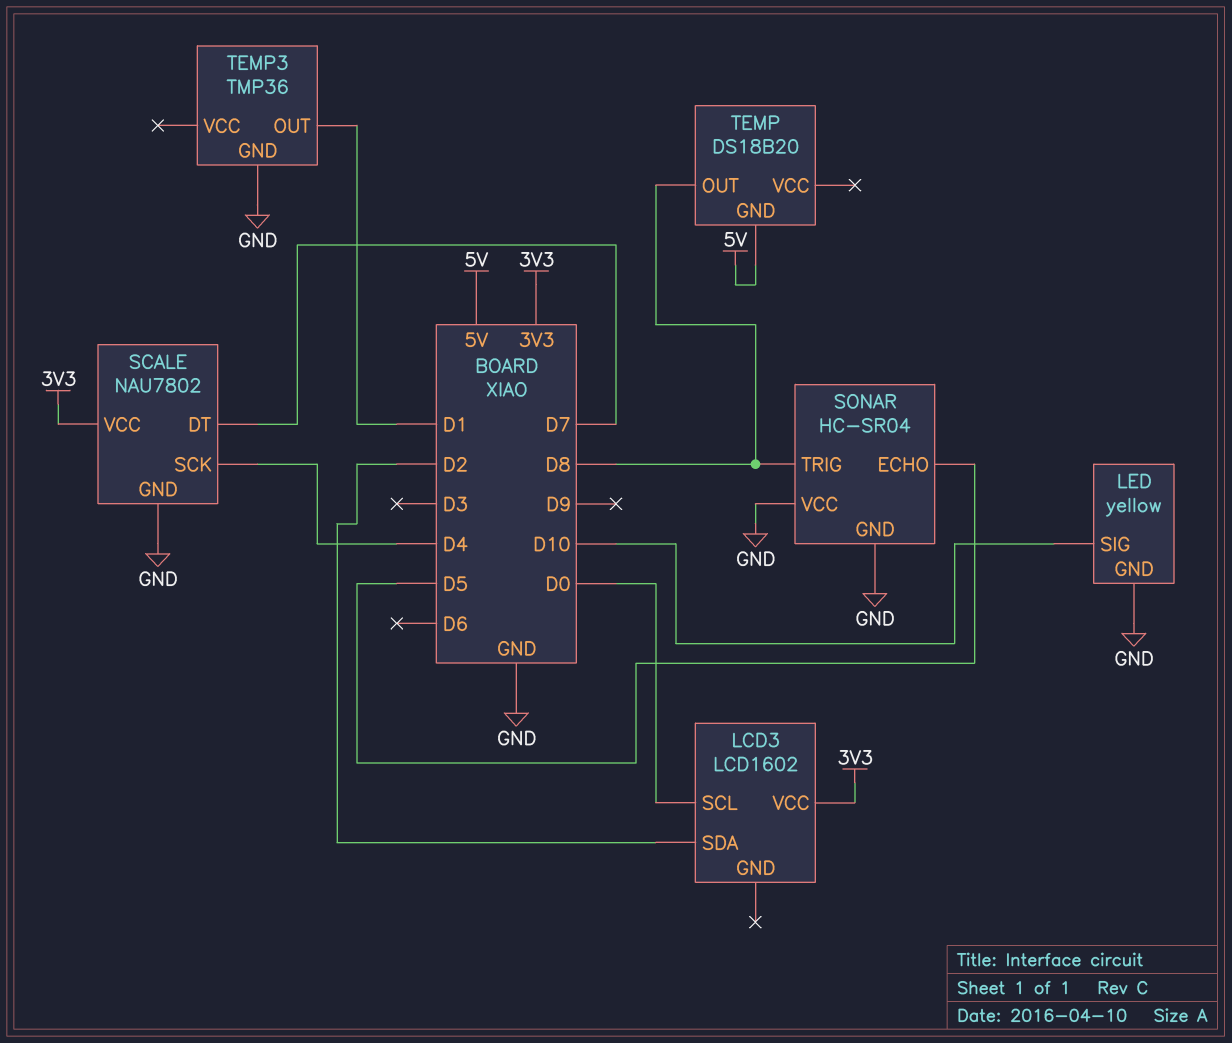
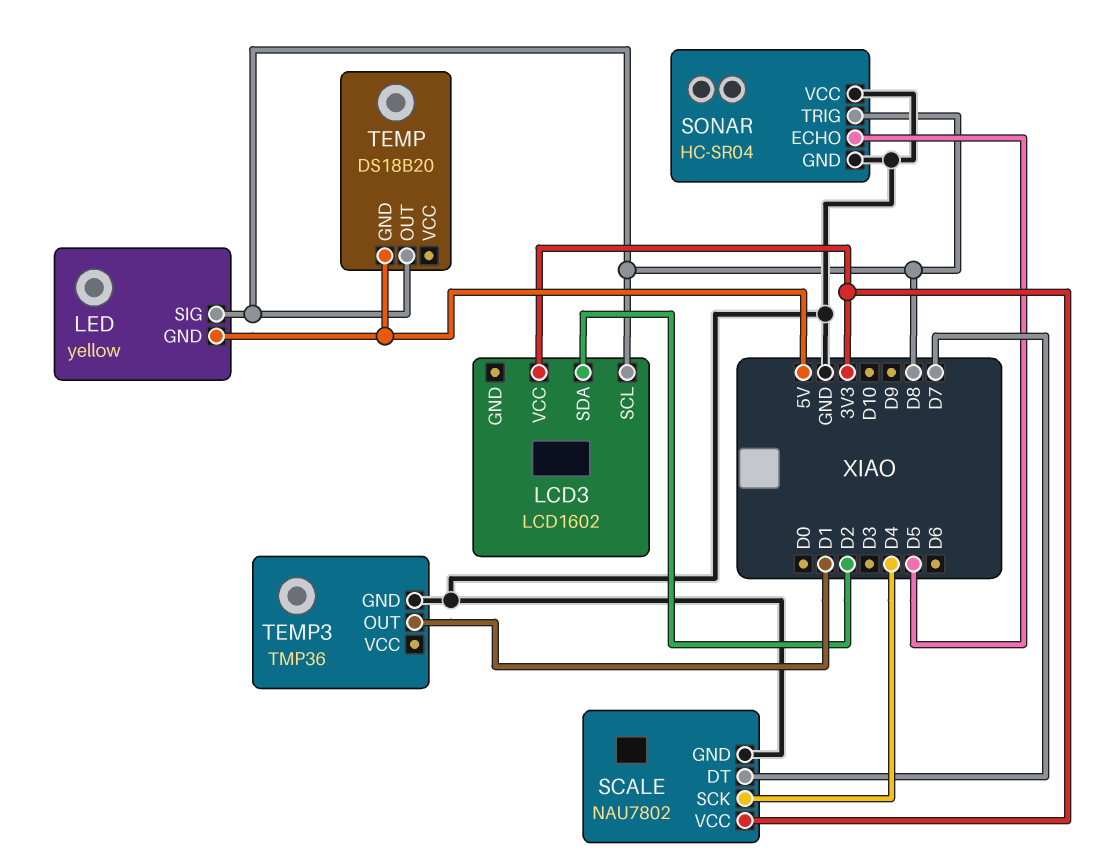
LCD3 pin SCL: D0 -> D8
LED pin GND: GND -> 5V
LED pin SIG: D10 -> D8

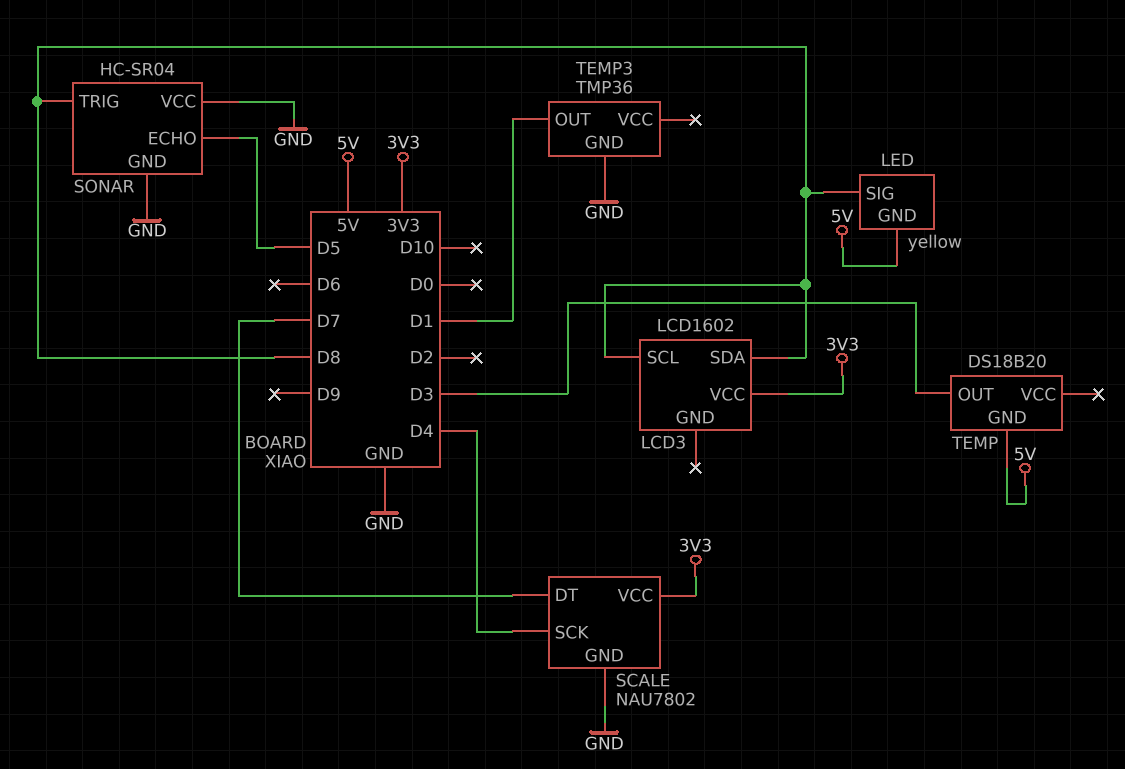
LCD3 pin SDA: D2 -> D8
TEMP pin OUT: D8 -> D3

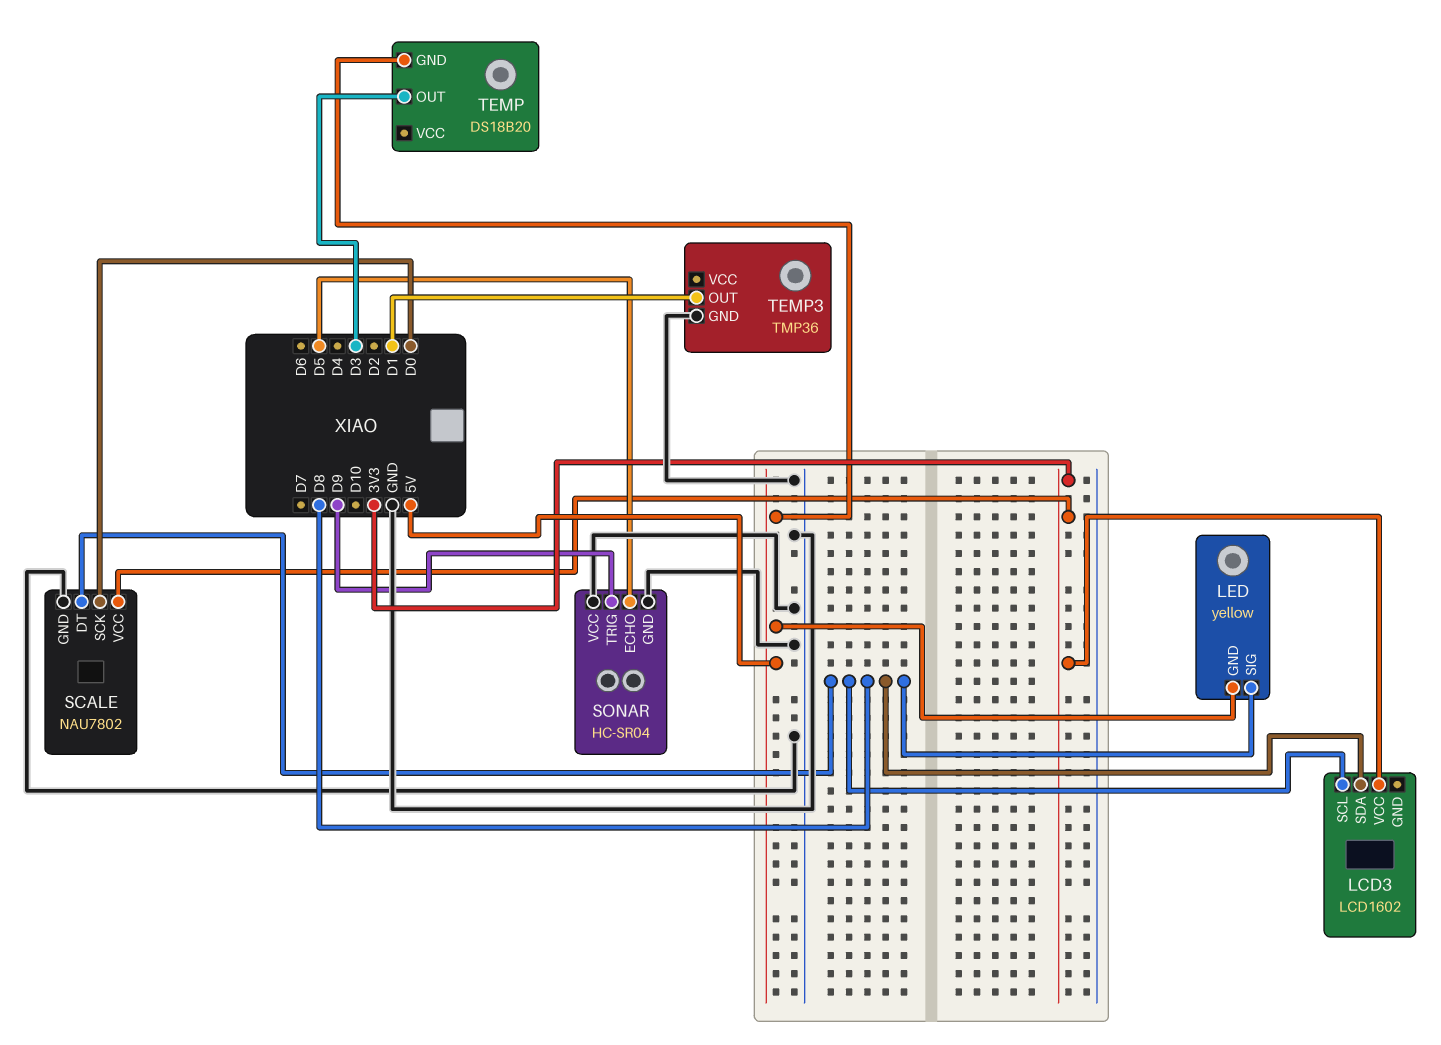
SCALE pin DT: D7 -> D8
SCALE pin SCK: D4 -> D0
SONAR pin TRIG: D8 -> D9

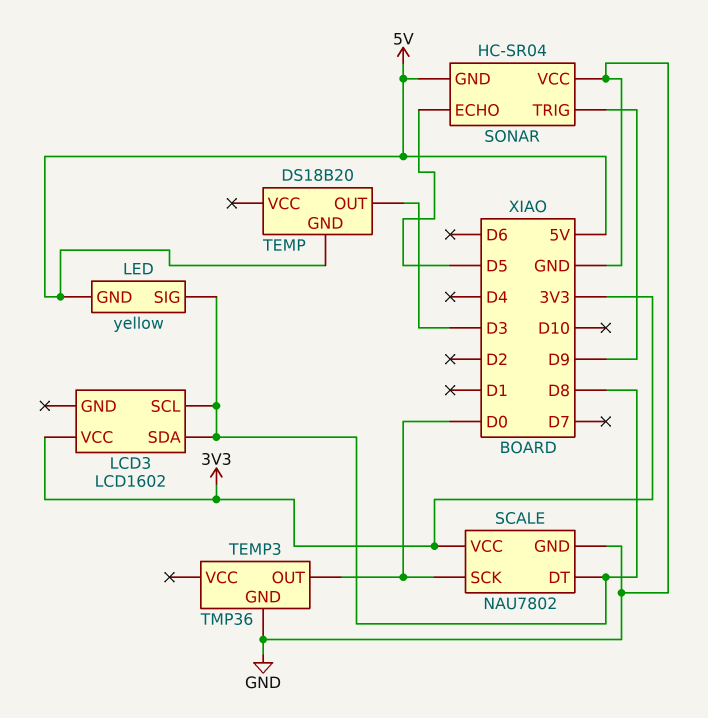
SONAR pin GND: GND -> 5V
TEMP3 pin OUT: D1 -> D0

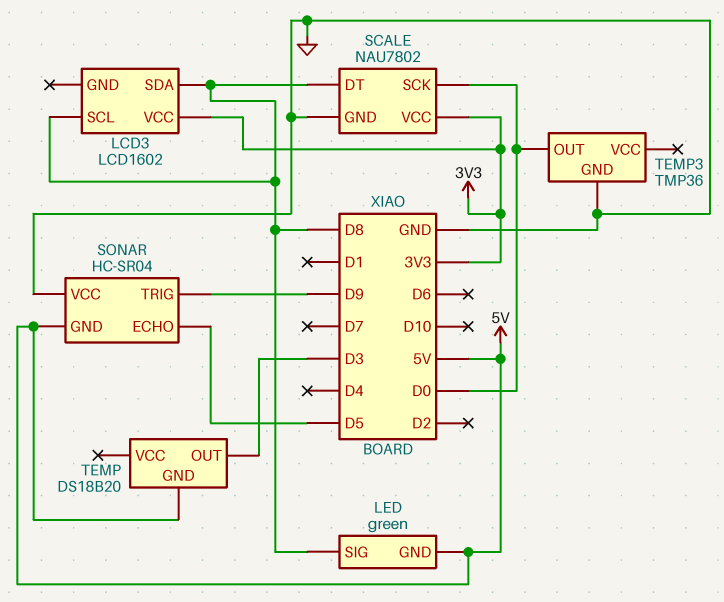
LED: yellow -> green

